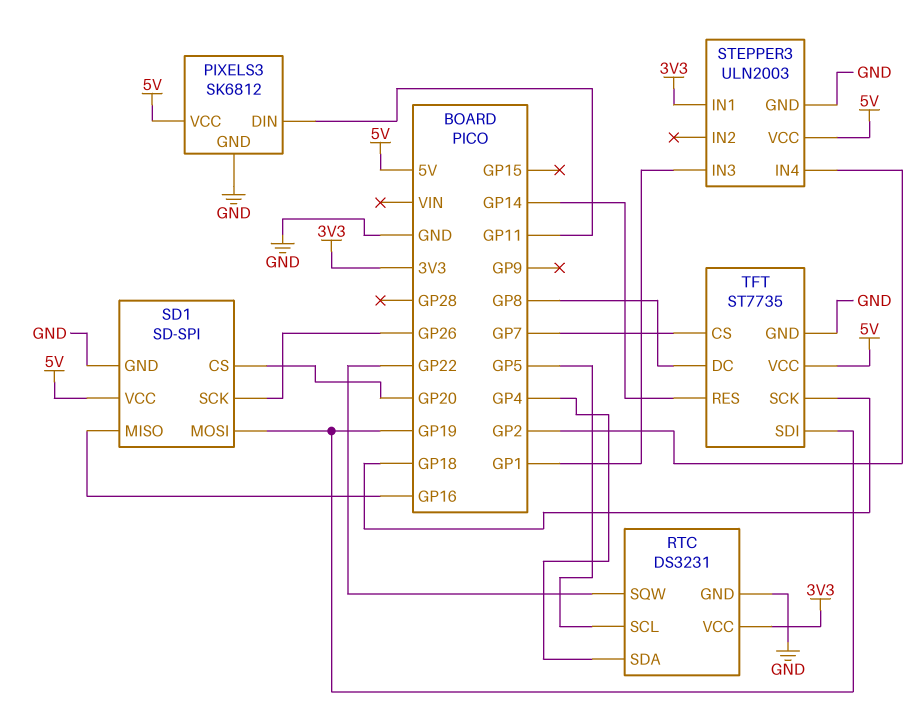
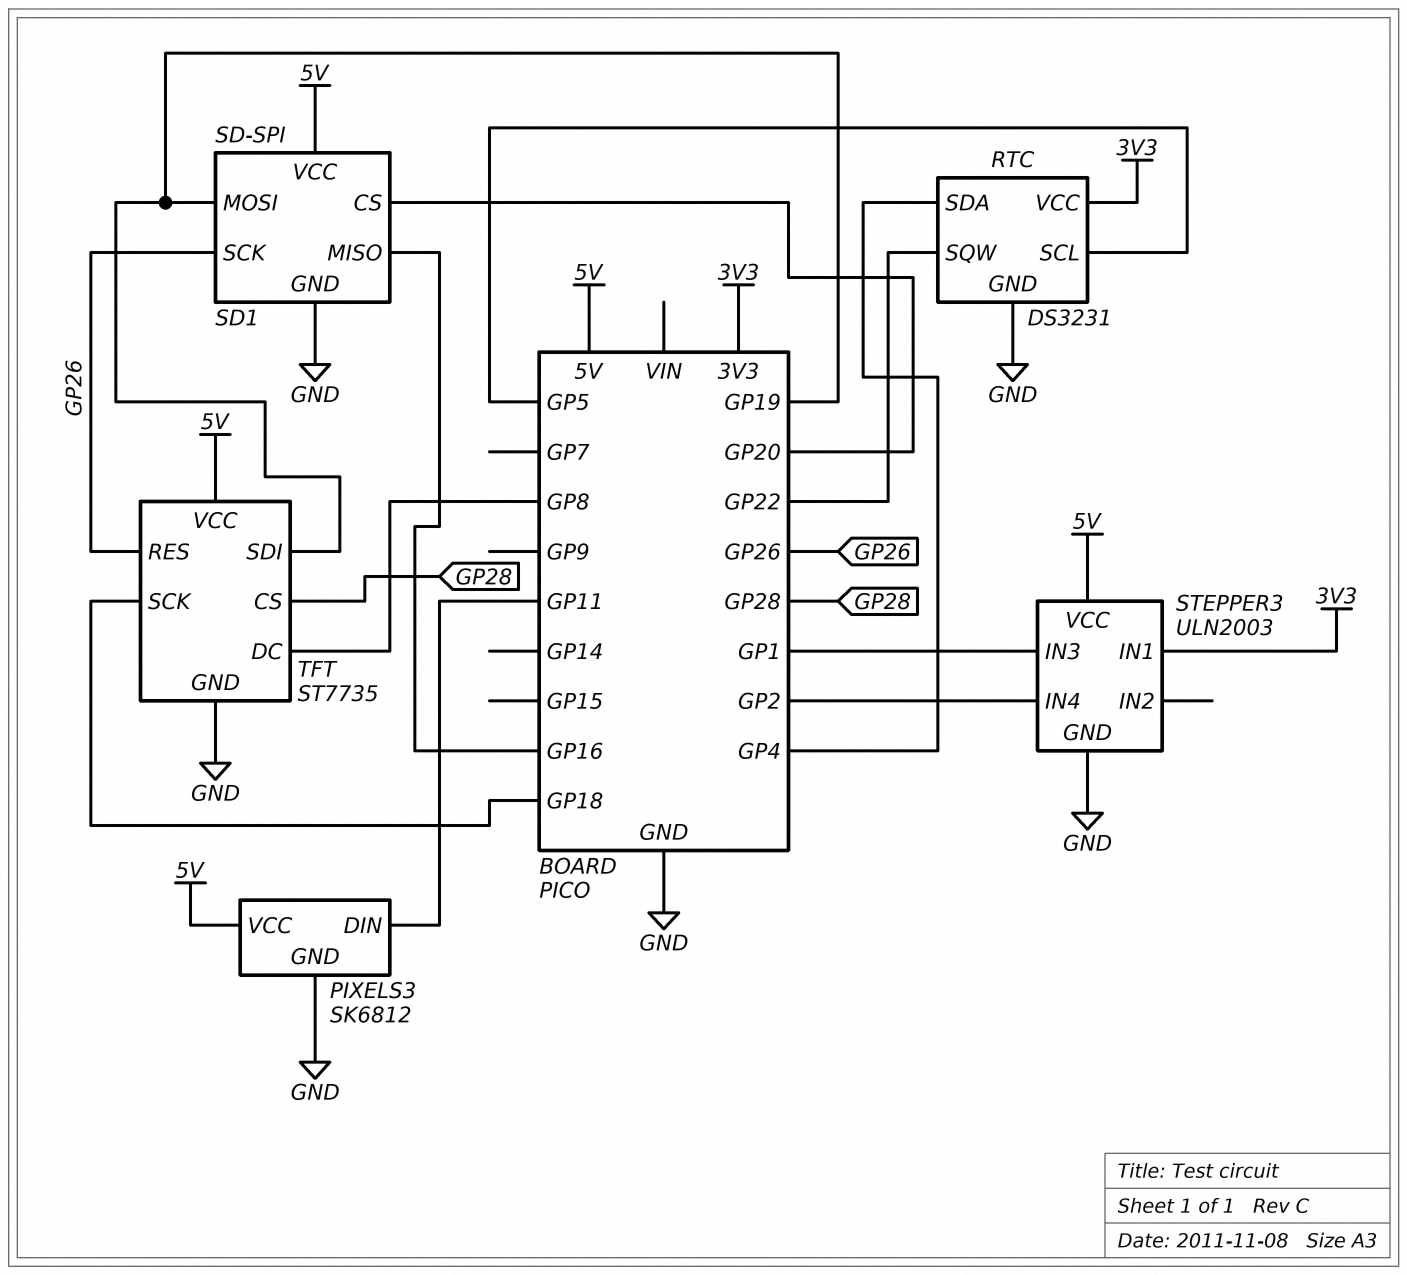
TFT pin CS: GP7 -> GP28
TFT pin RES: GP14 -> GP26

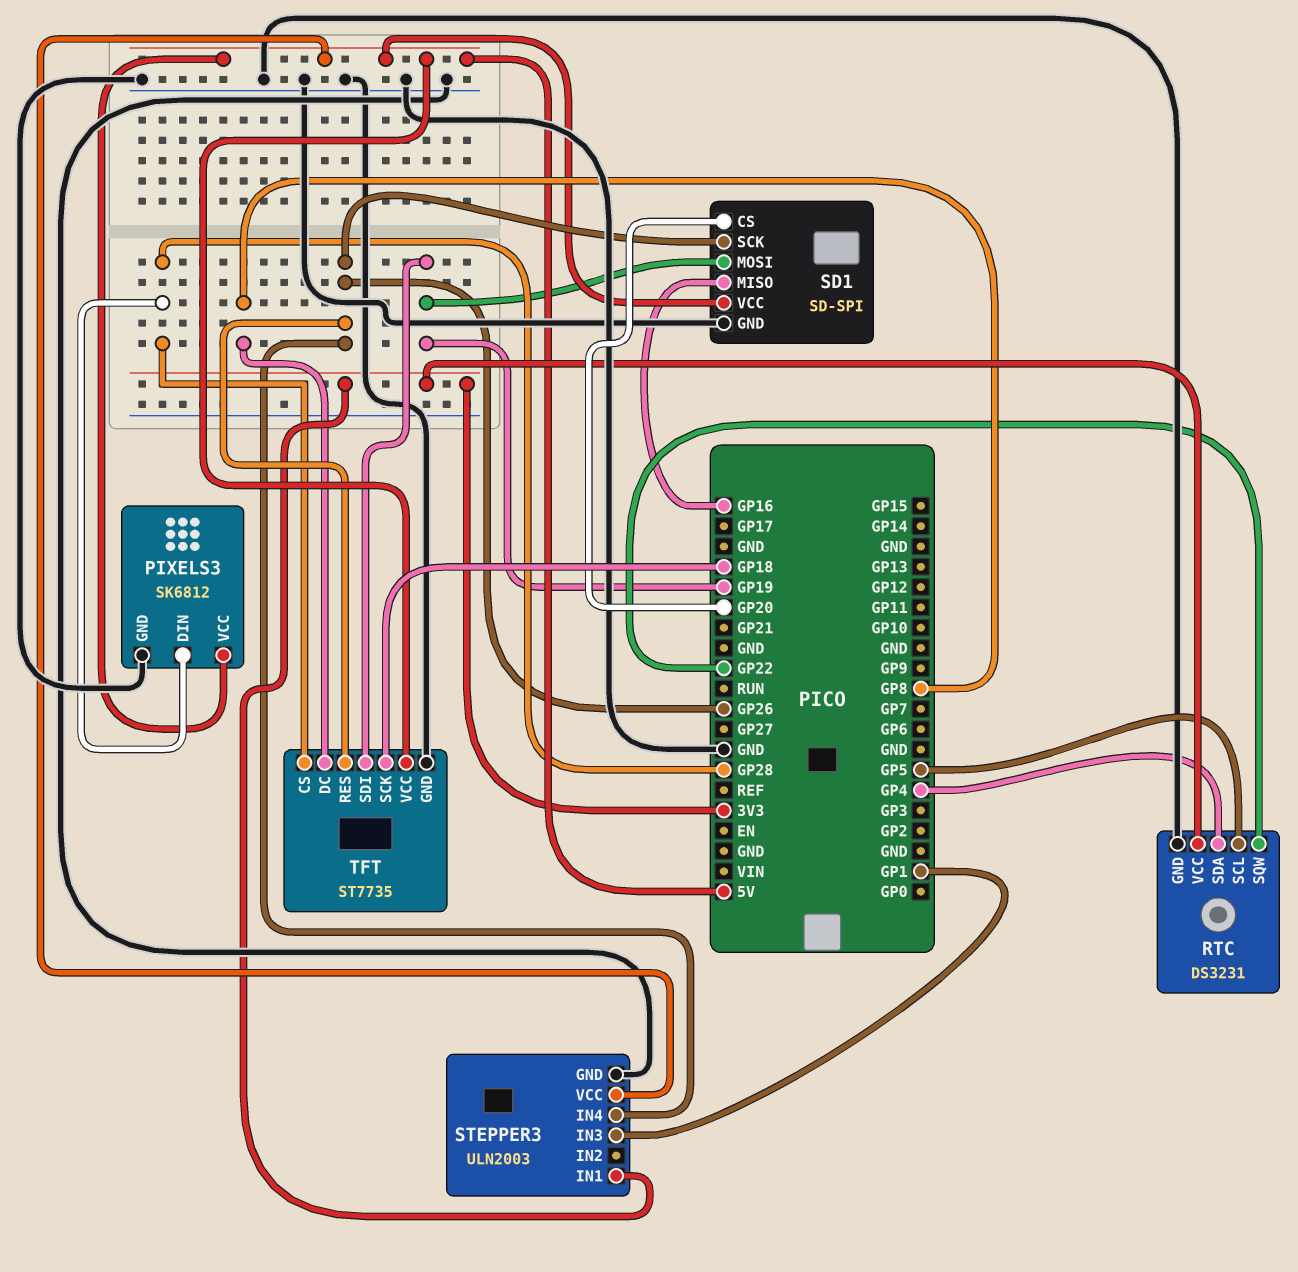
PIXELS3 pin DIN: GP11 -> GP28
STEPPER3 pin IN4: GP2 -> GP26

